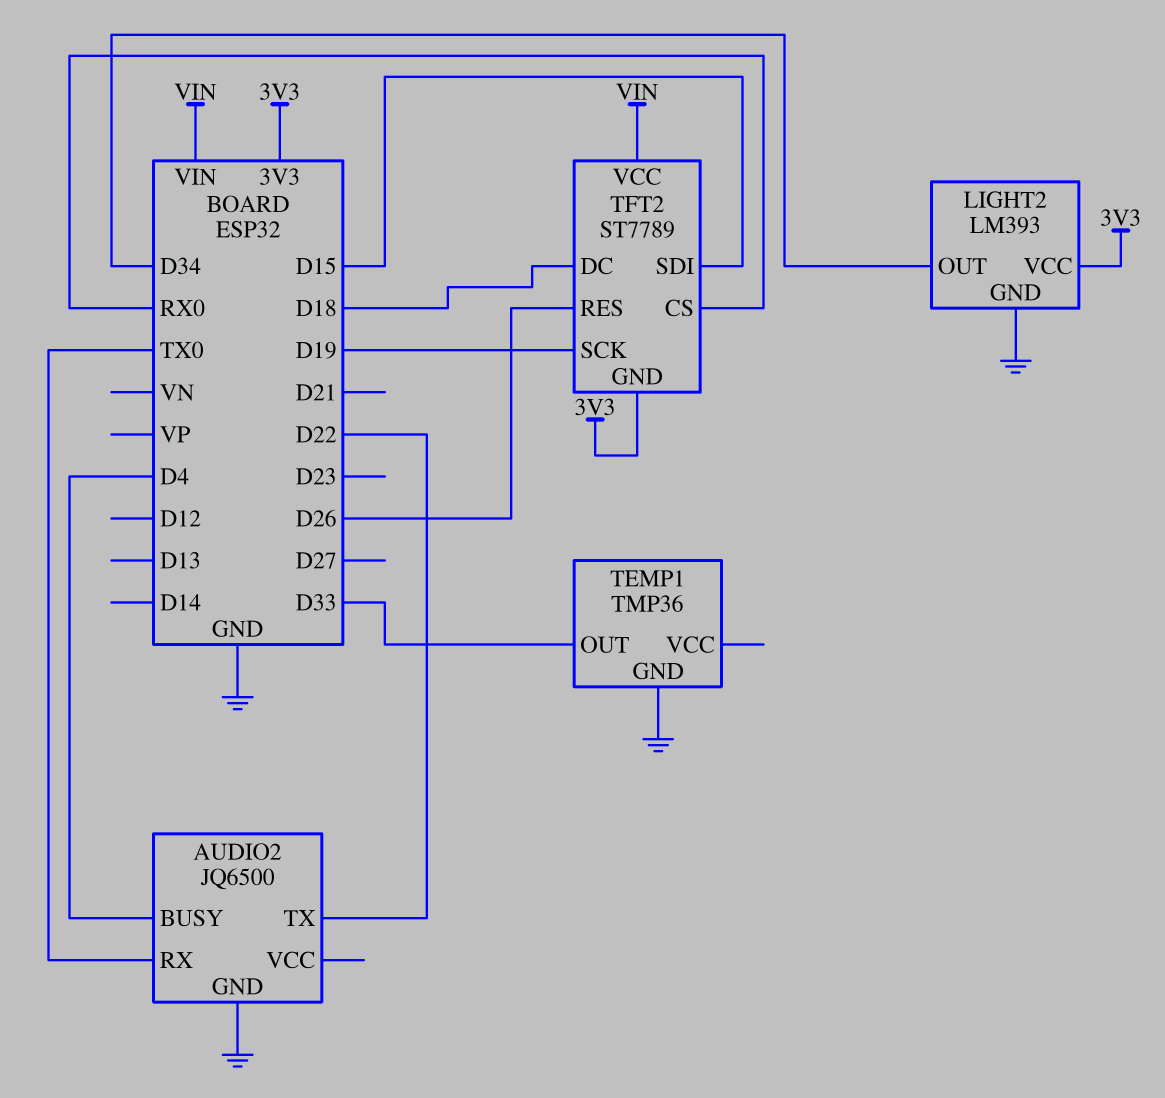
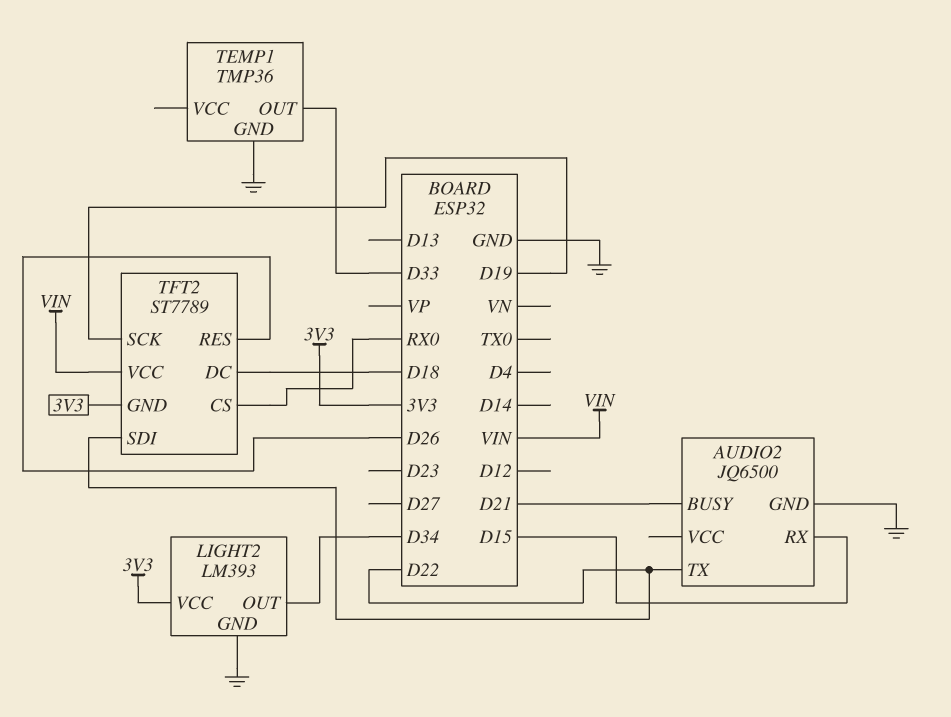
AUDIO2 pin BUSY: D4 -> D21
AUDIO2 pin RX: TX0 -> D15
TFT2 pin SDI: D15 -> D22

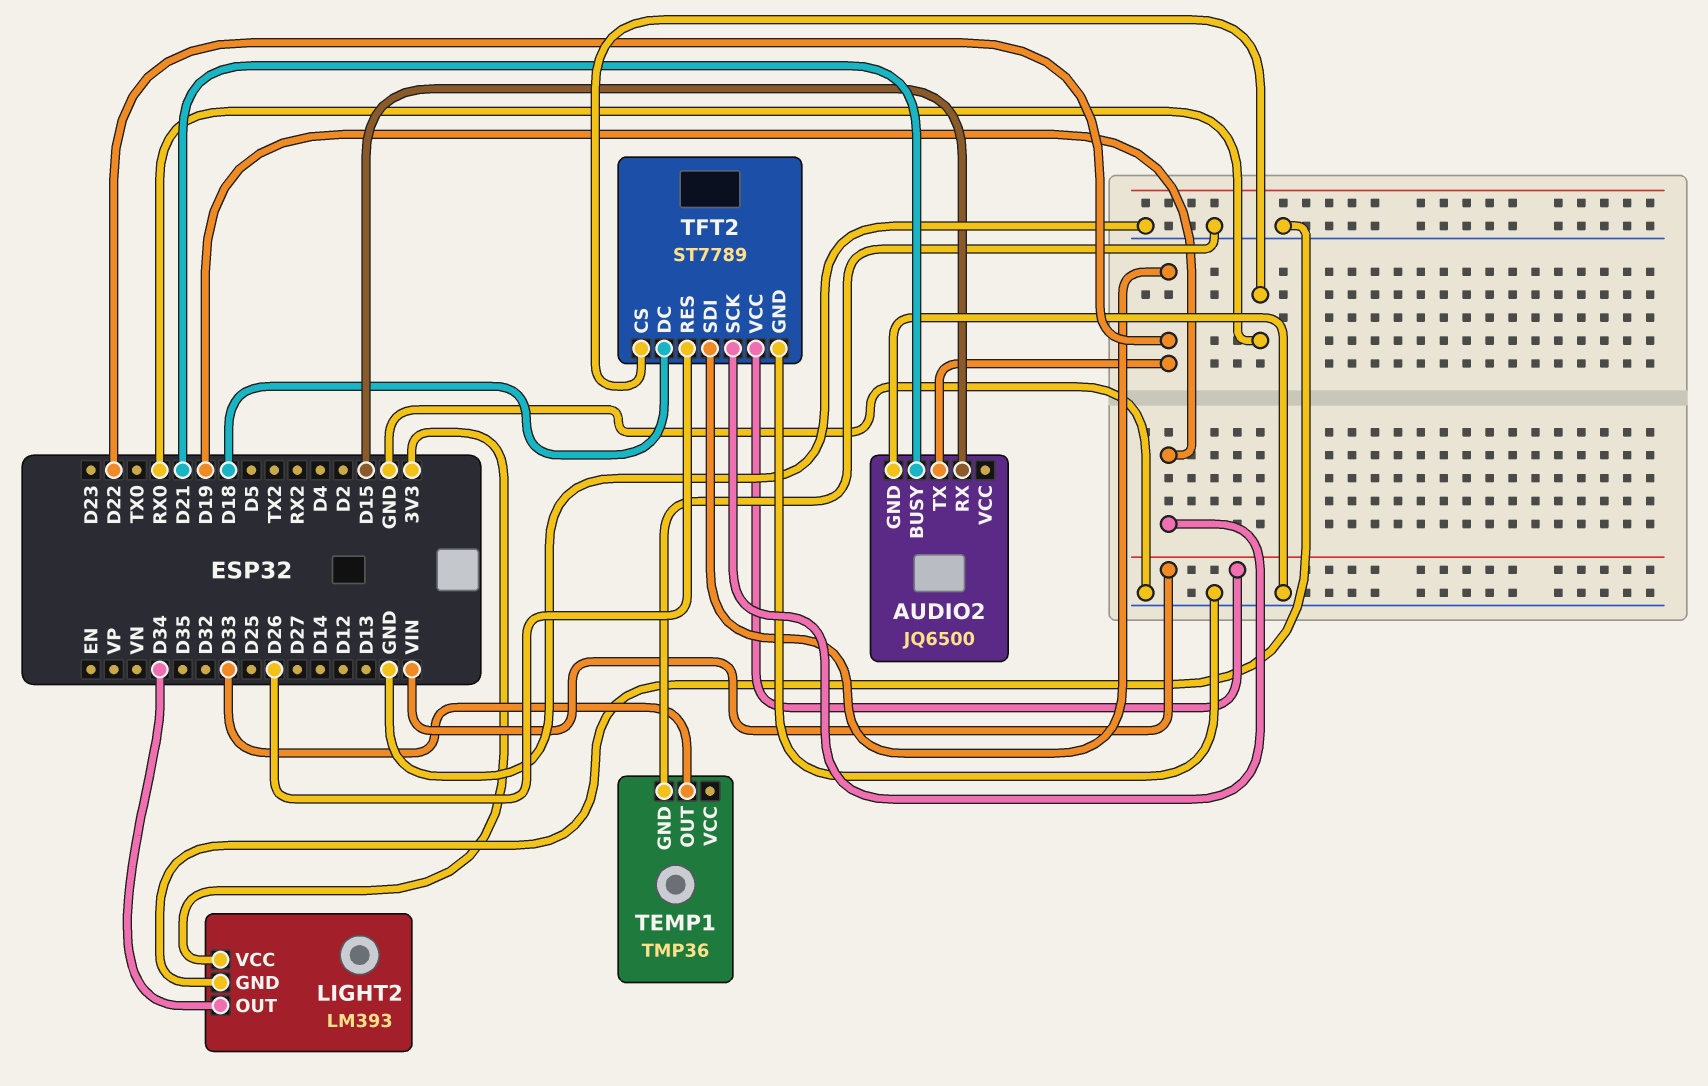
TFT2 pin GND: 3V3 -> GND

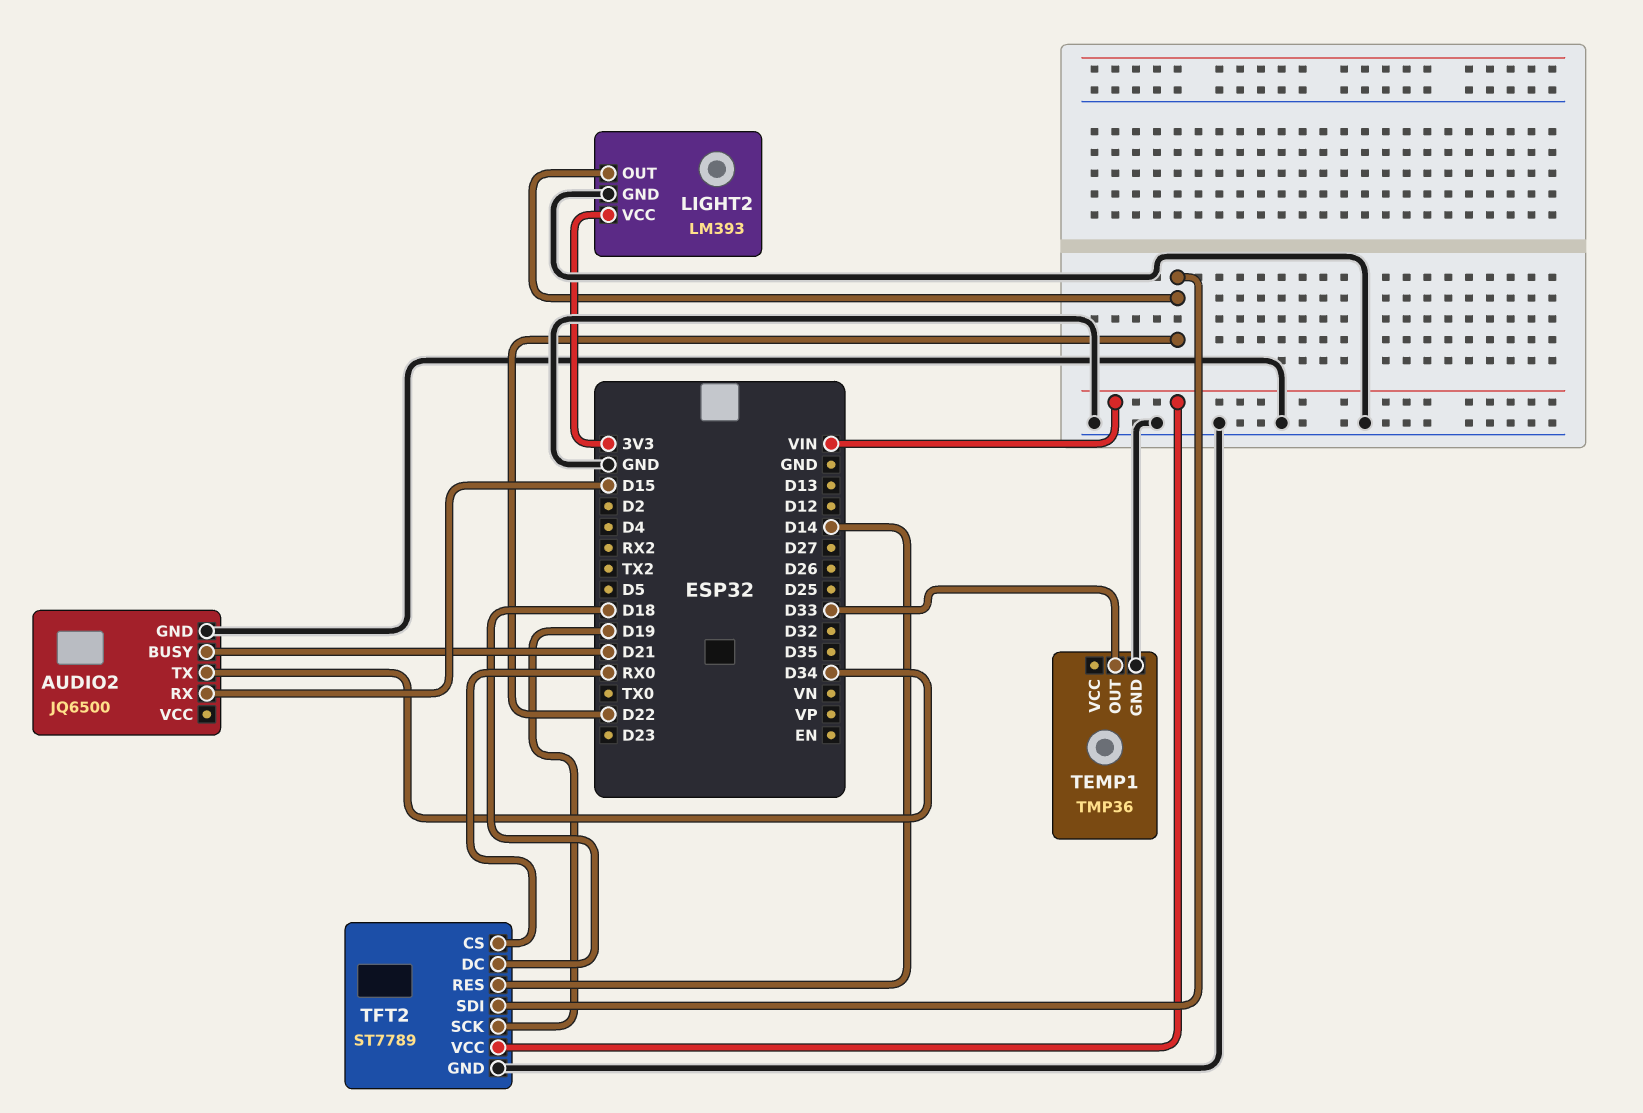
AUDIO2 pin TX: D22 -> D34
LIGHT2 pin OUT: D34 -> D22
TFT2 pin RES: D26 -> D14

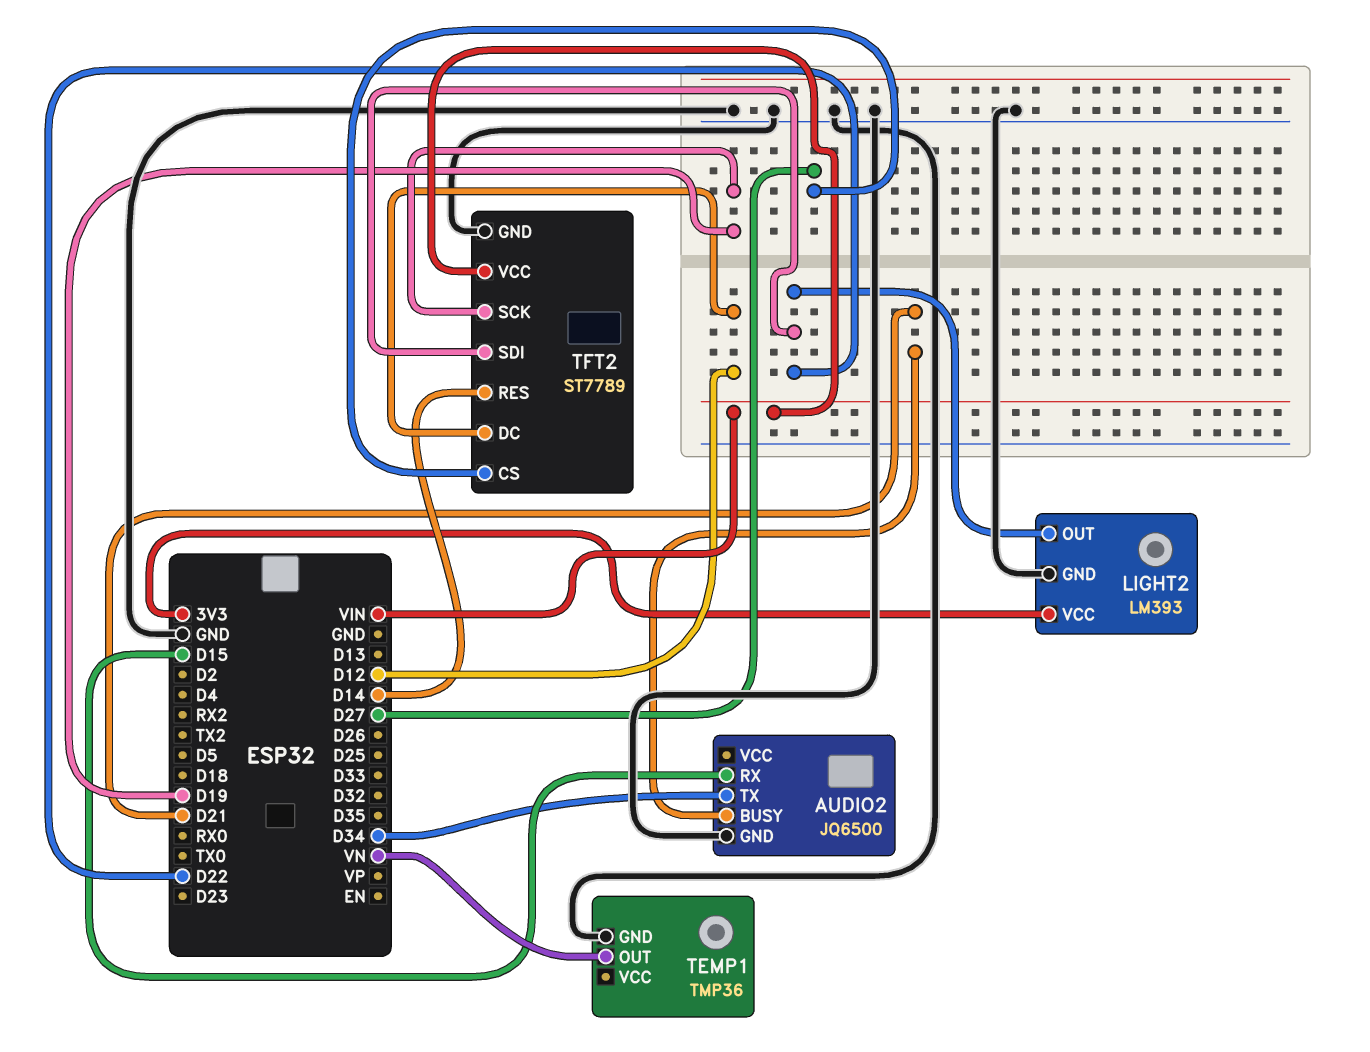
TEMP1 pin OUT: D33 -> VN
TFT2 pin CS: RX0 -> D27
TFT2 pin DC: D18 -> D12

